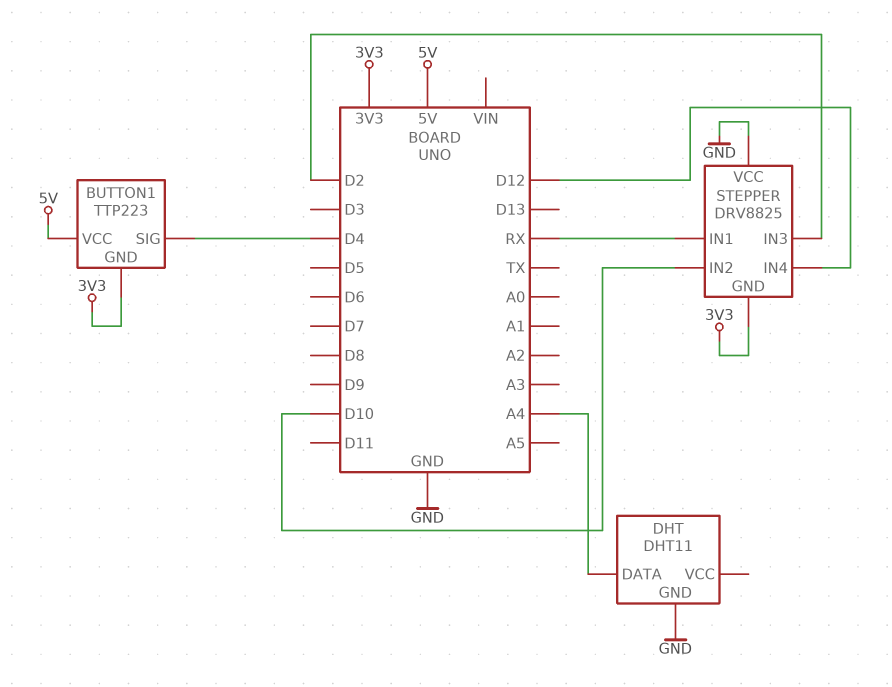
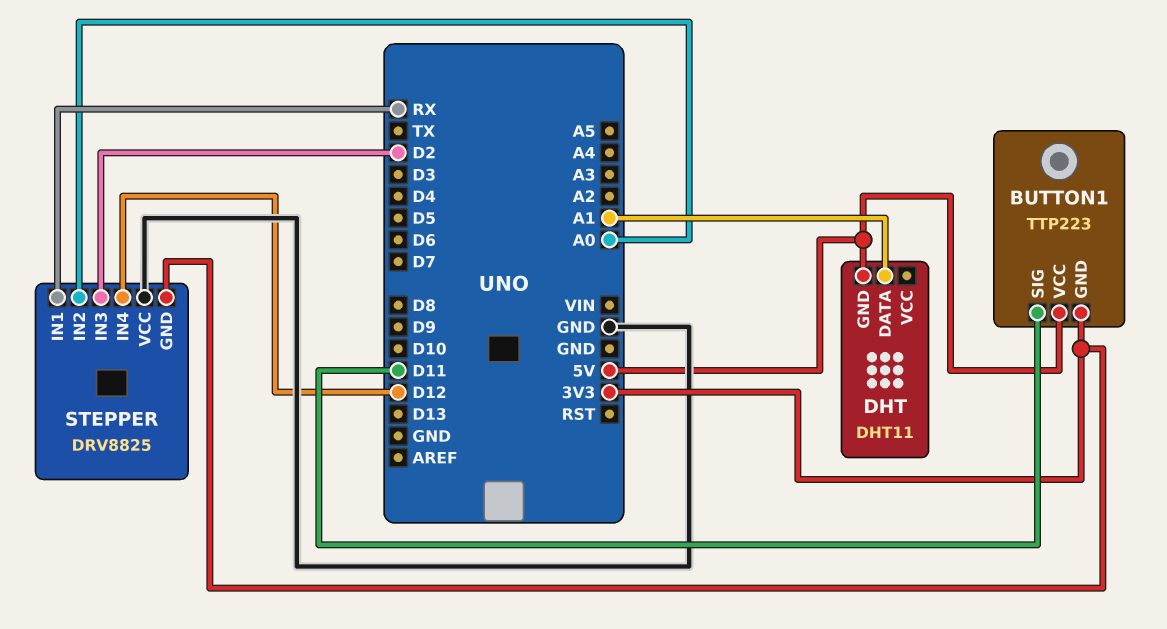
BUTTON1 pin SIG: D4 -> D11
DHT pin DATA: A4 -> A1
DHT pin GND: GND -> 5V
STEPPER pin IN2: D10 -> A0

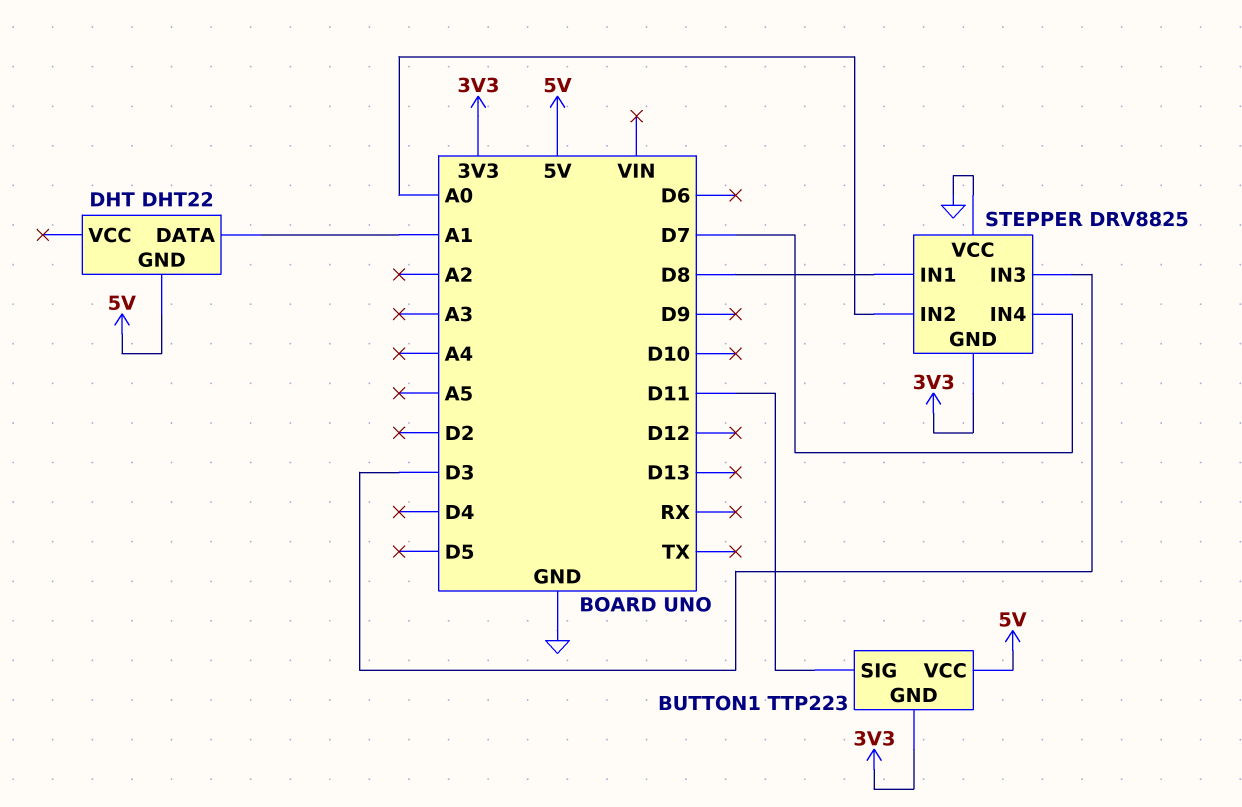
DHT: DHT11 -> DHT22
STEPPER pin IN1: RX -> D8
STEPPER pin IN3: D2 -> D3
STEPPER pin IN4: D12 -> D7

